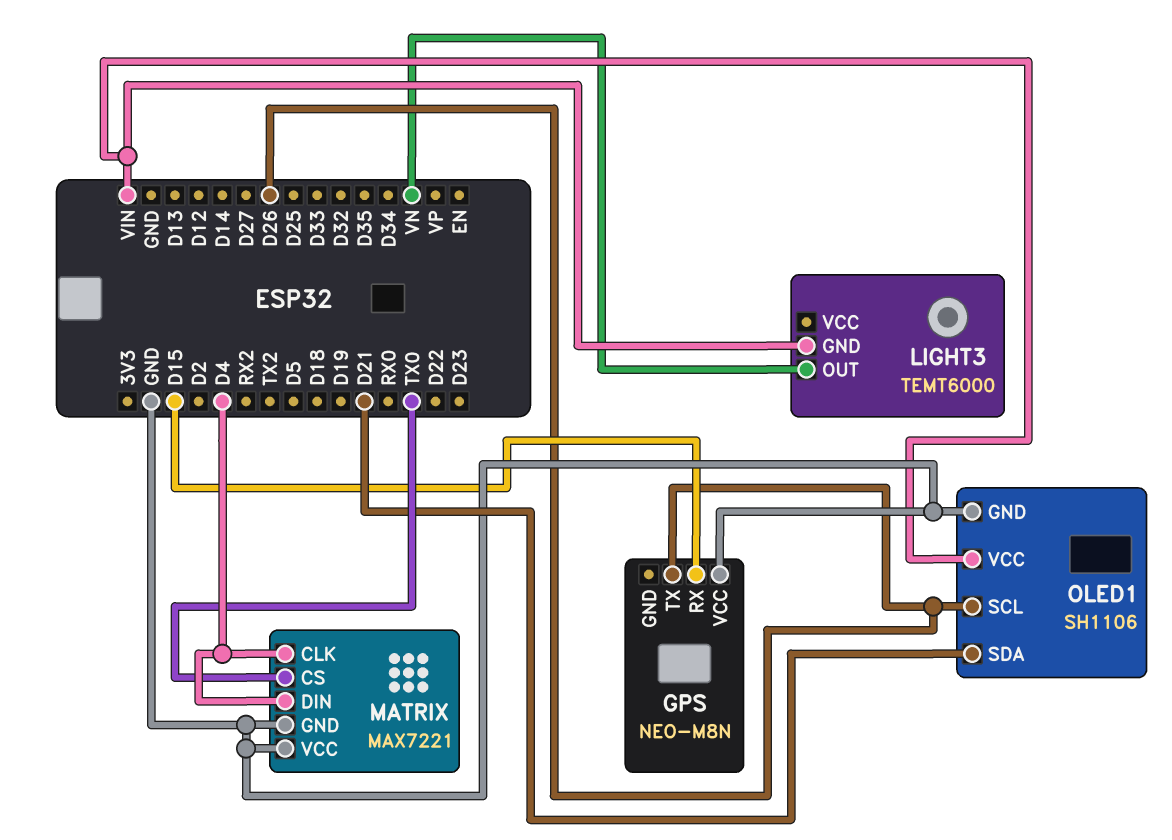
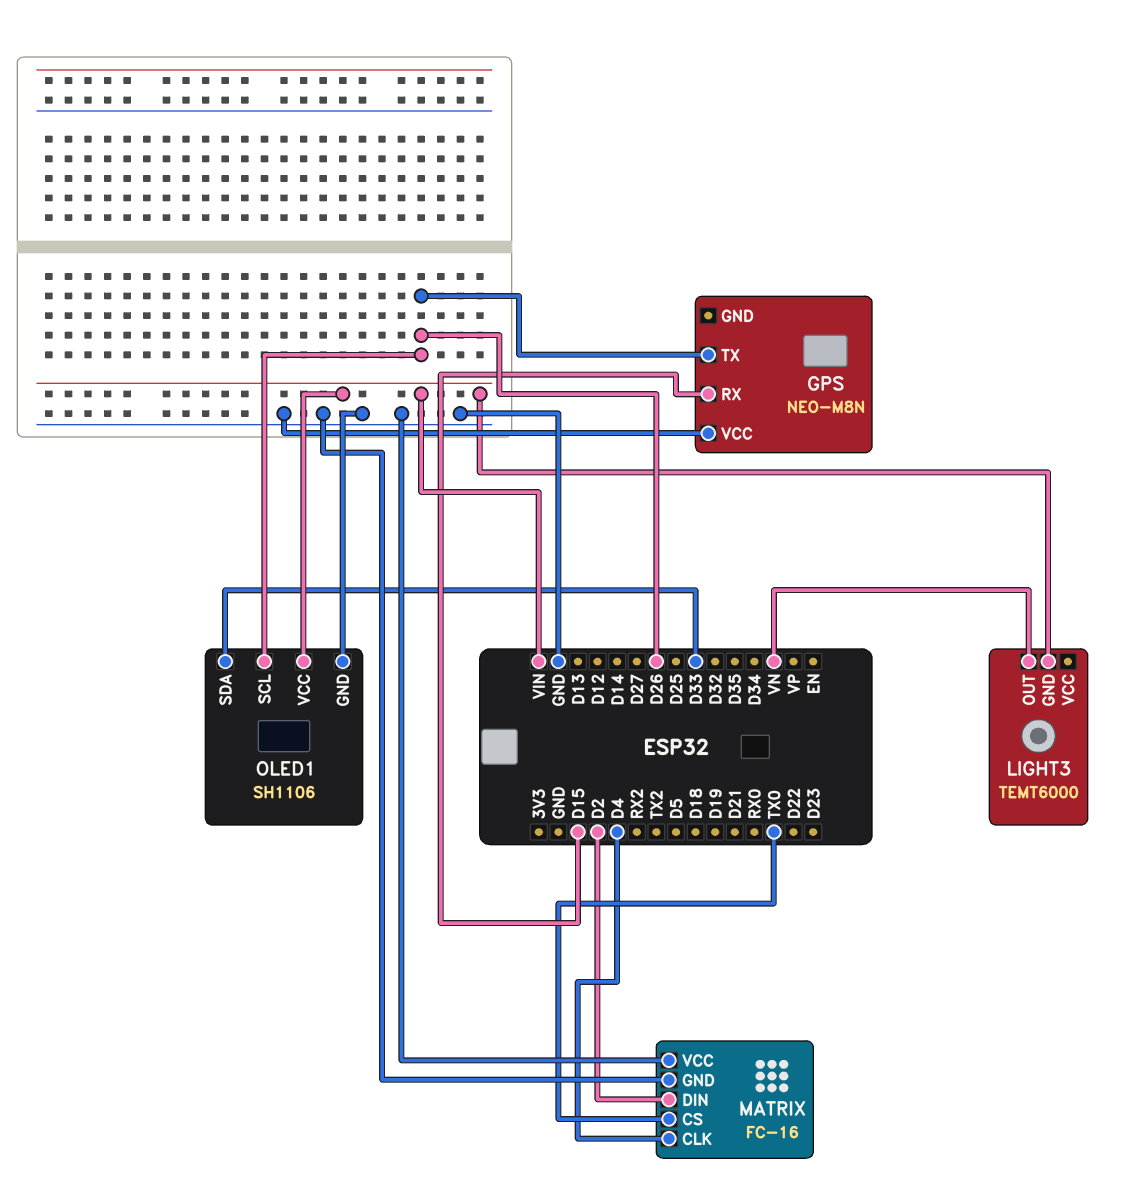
MATRIX: MAX7221 -> FC-16
MATRIX pin DIN: D4 -> D2
OLED1 pin SDA: D21 -> D33

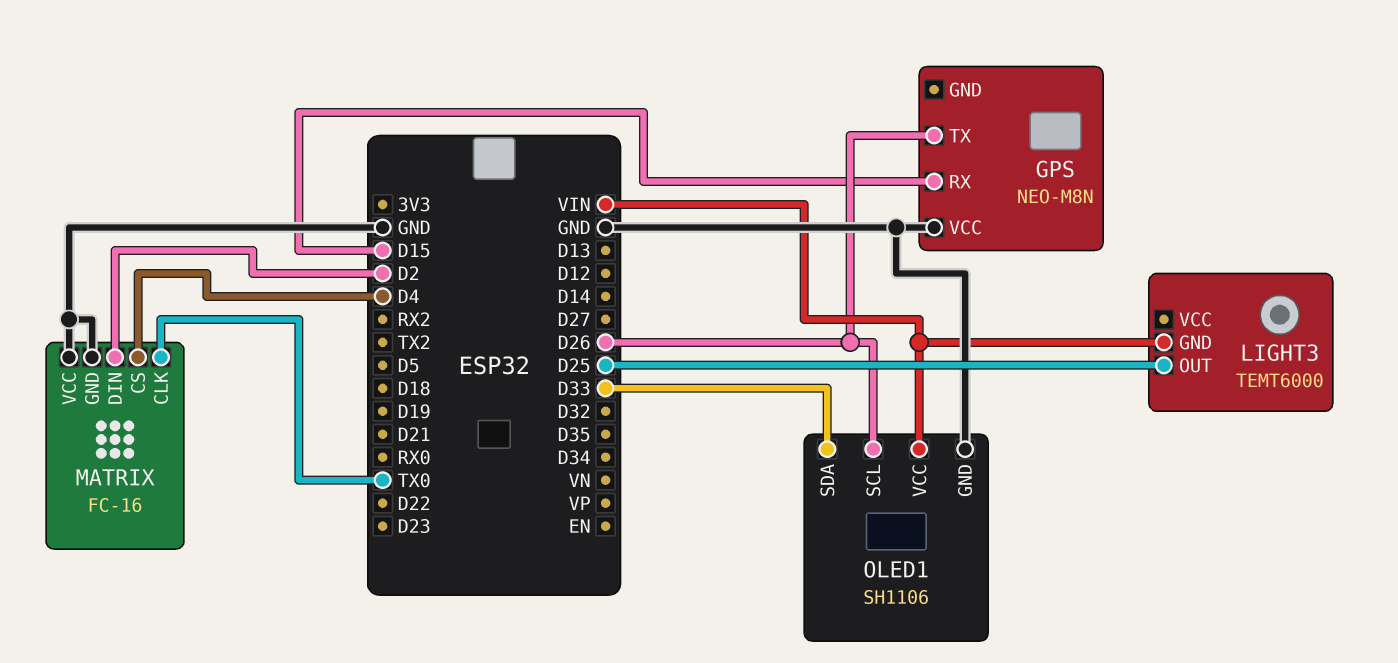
LIGHT3 pin OUT: VN -> D25
MATRIX pin CLK: D4 -> TX0
MATRIX pin CS: TX0 -> D4

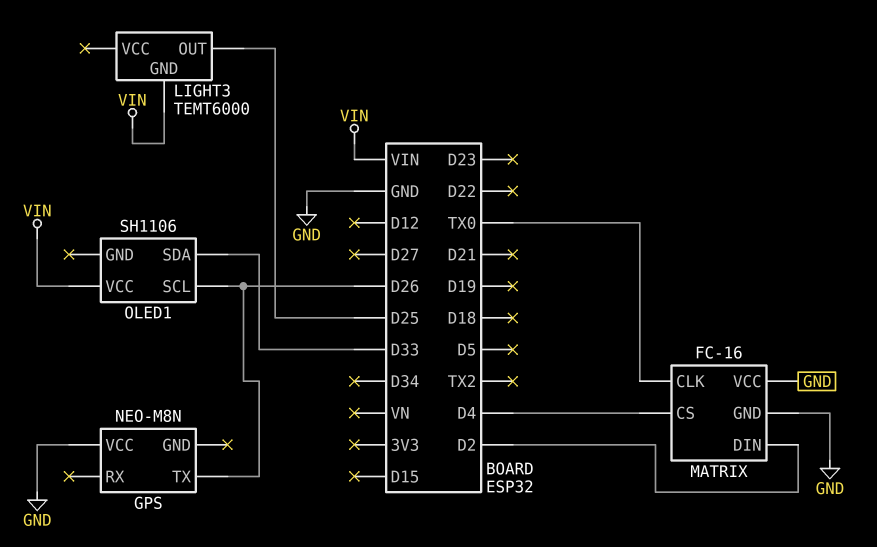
GPS pin RX: D15 -> none
OLED1 pin GND: GND -> none

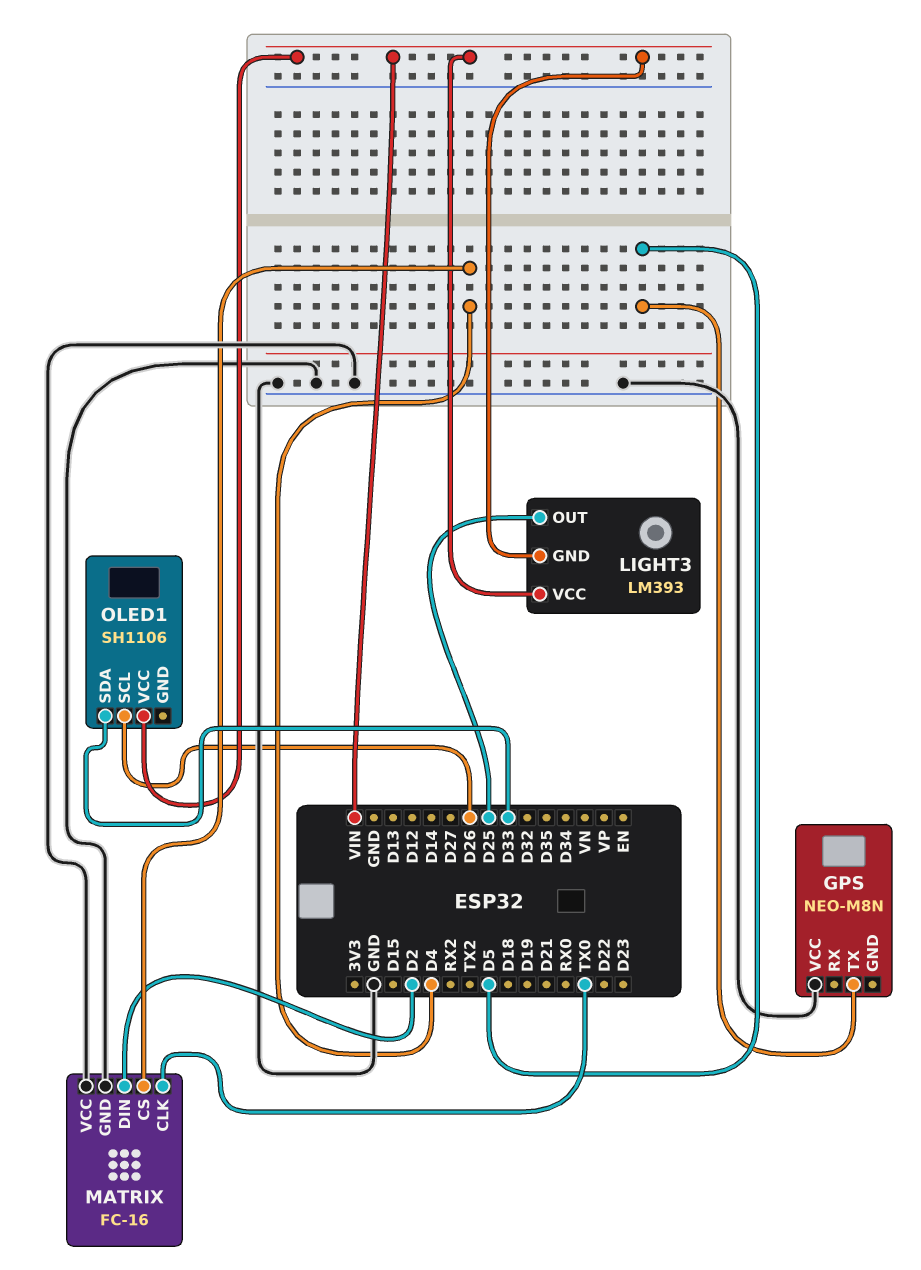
GPS pin TX: D26 -> D5
LIGHT3: TEMT6000 -> LM393
LIGHT3 pin VCC: none -> VIN

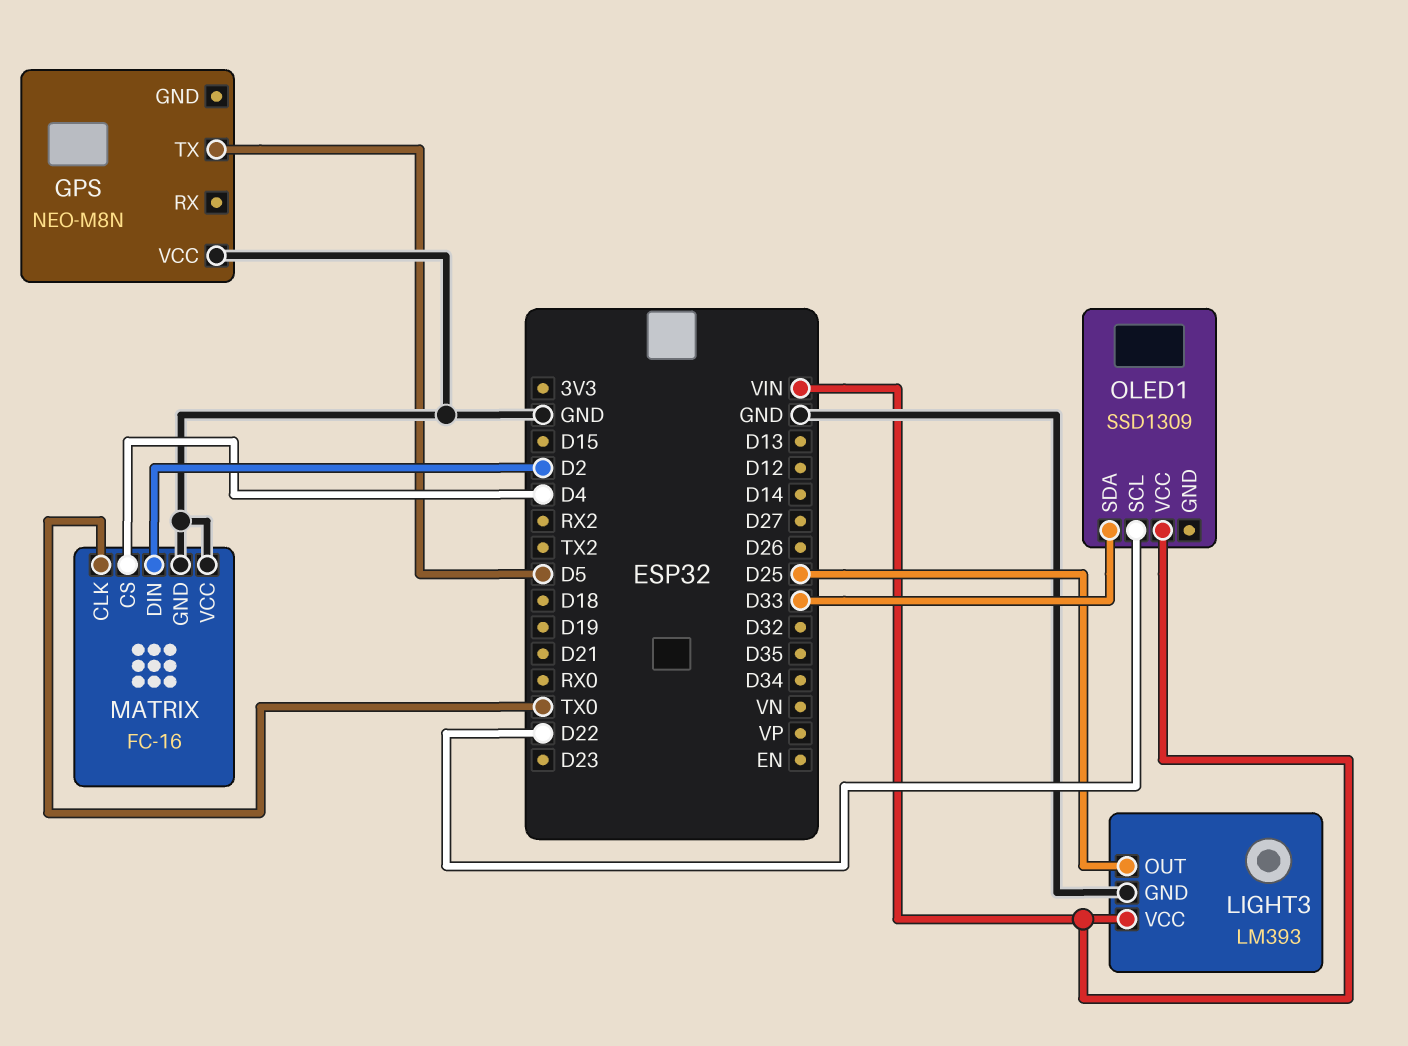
LIGHT3 pin GND: VIN -> GND
OLED1: SH1106 -> SSD1309
OLED1 pin SCL: D26 -> D22

